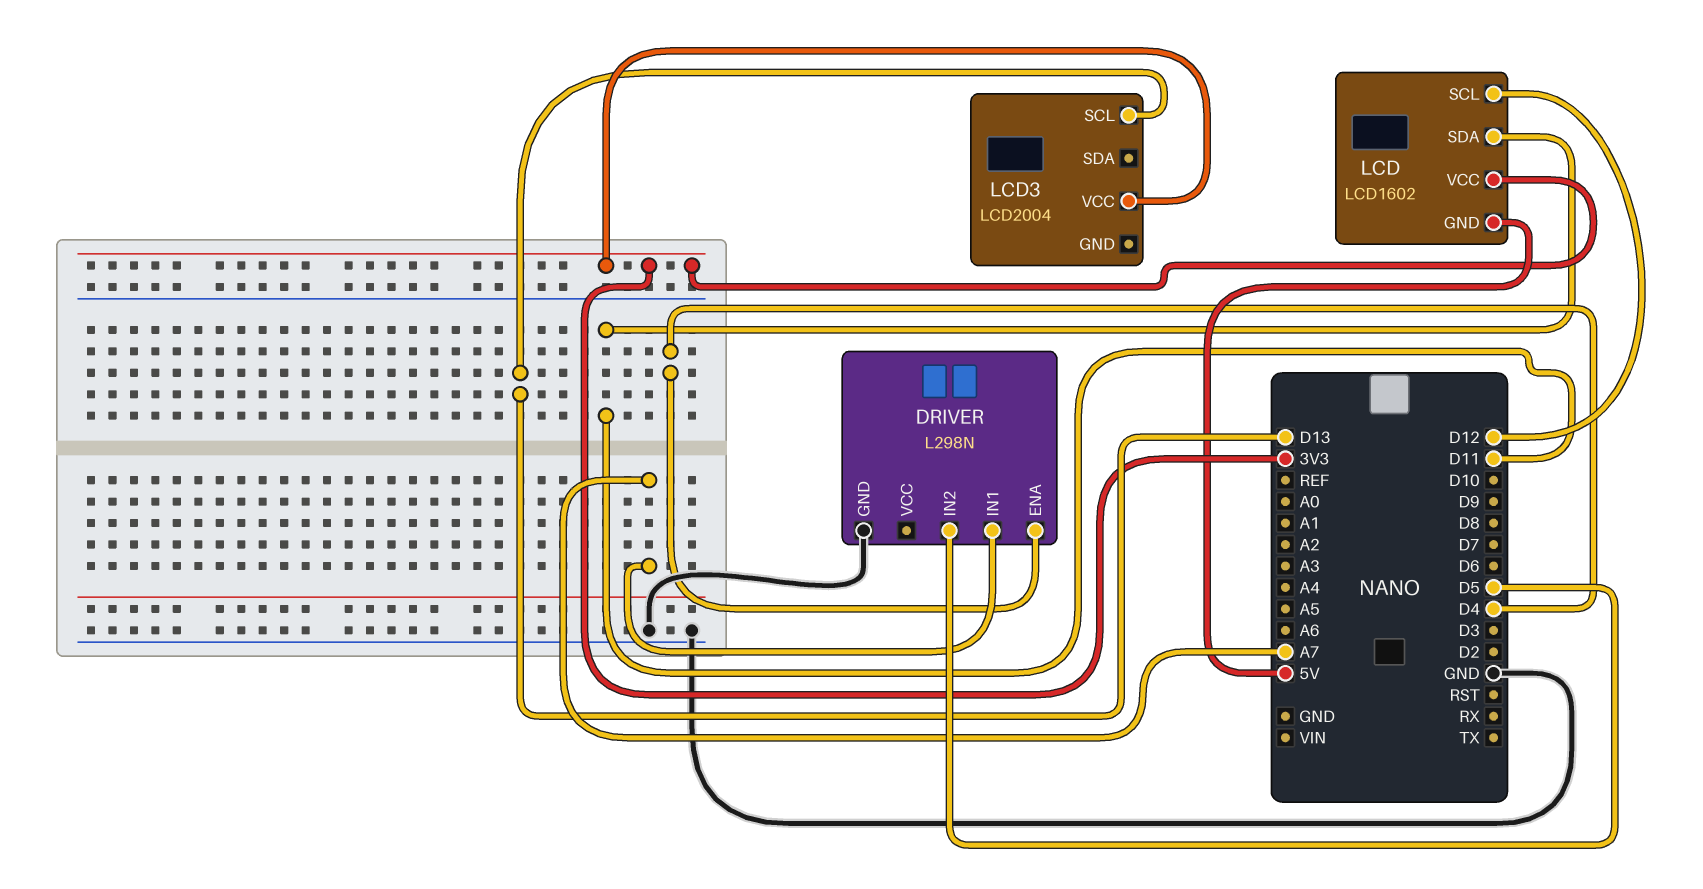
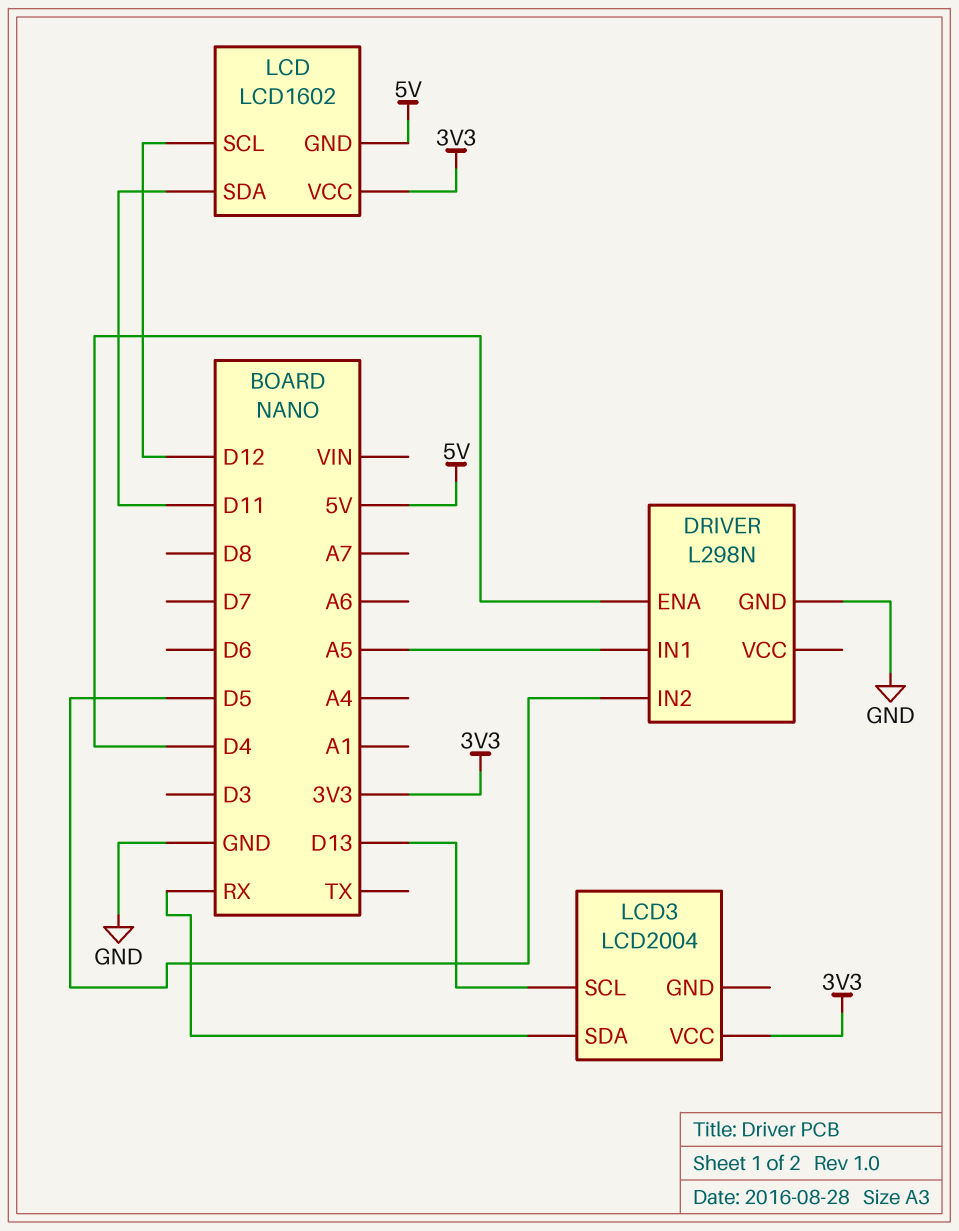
DRIVER pin IN1: A7 -> A5
LCD3 pin SDA: none -> RX

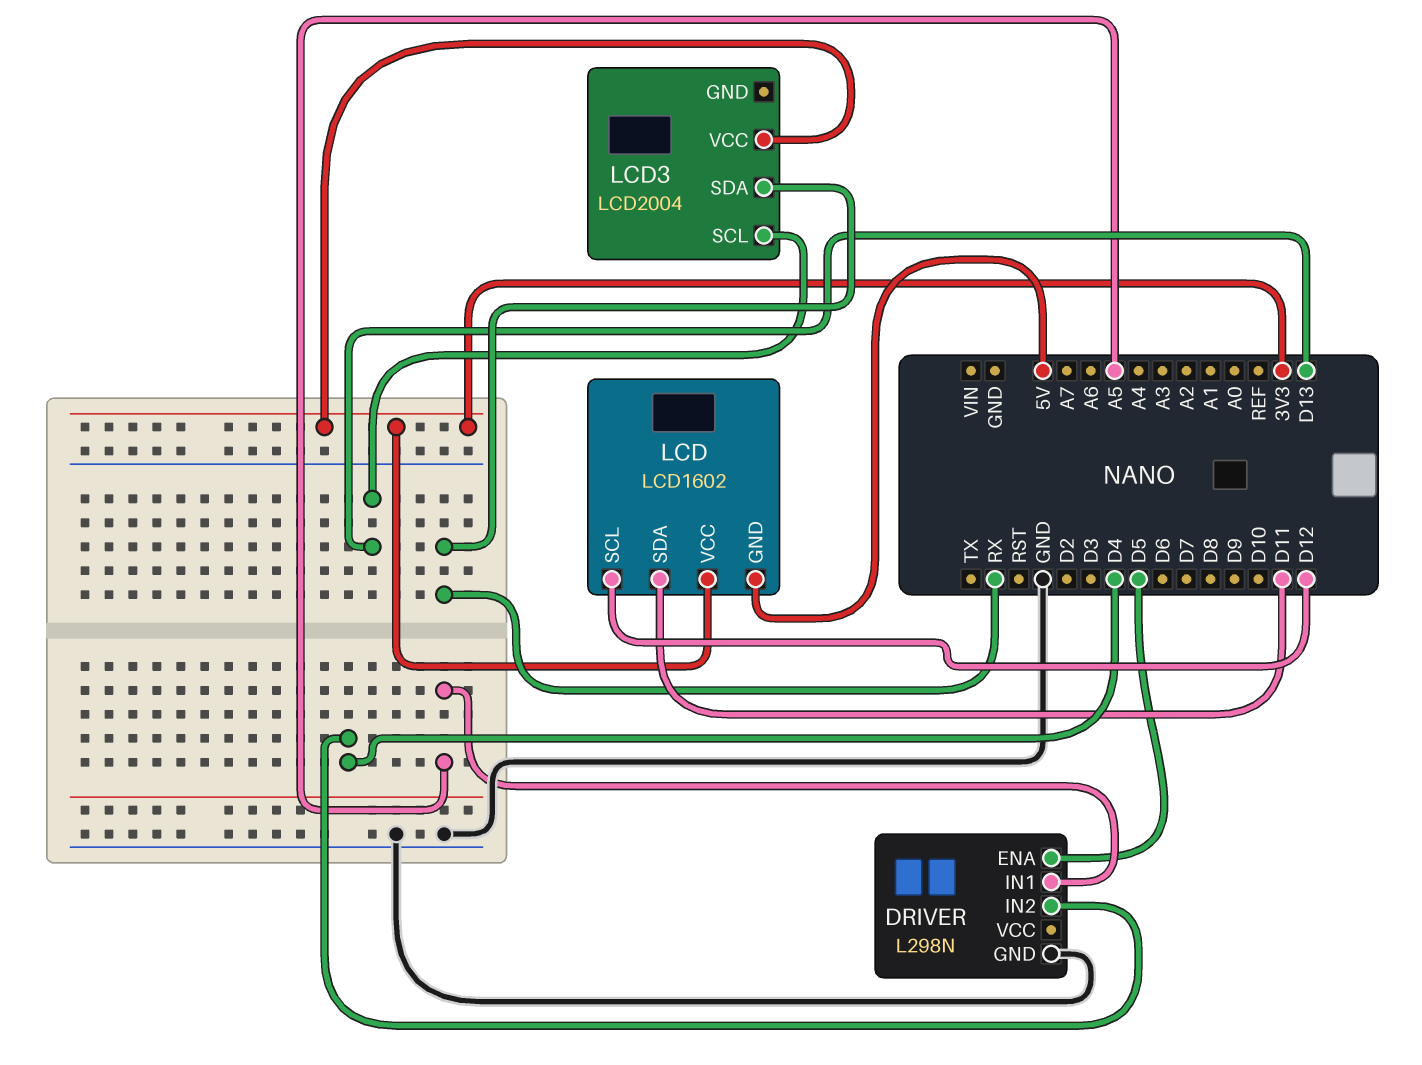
DRIVER pin ENA: D4 -> D5
DRIVER pin IN2: D5 -> D4

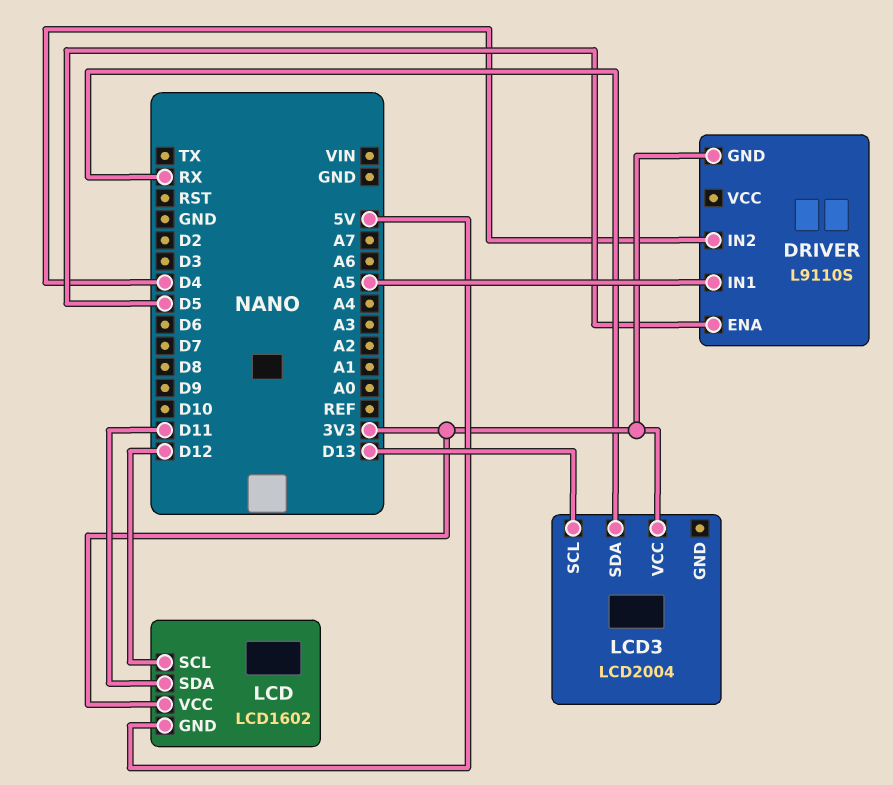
DRIVER: L298N -> L9110S
DRIVER pin GND: GND -> 3V3

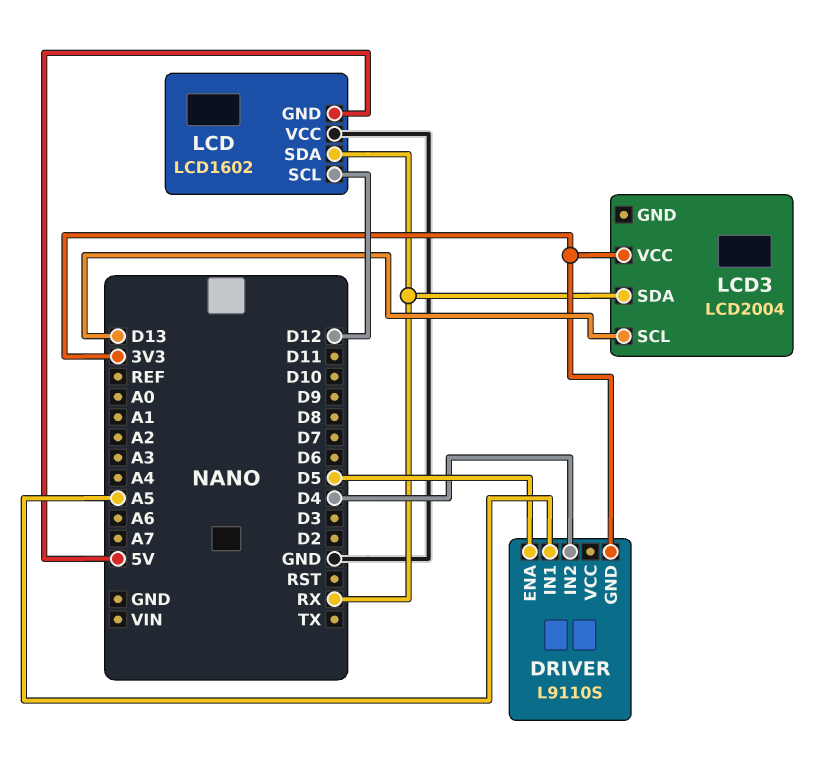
LCD pin SDA: D11 -> RX
LCD pin VCC: 3V3 -> GND

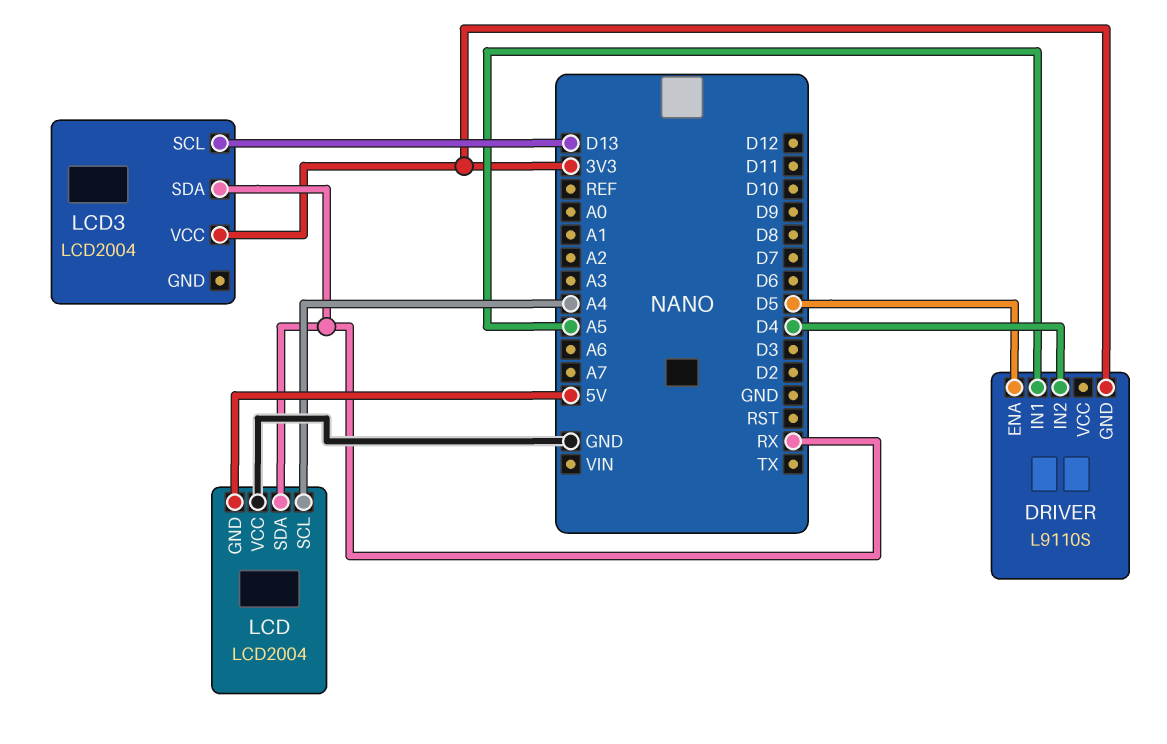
LCD: LCD1602 -> LCD2004
LCD pin SCL: D12 -> A4

